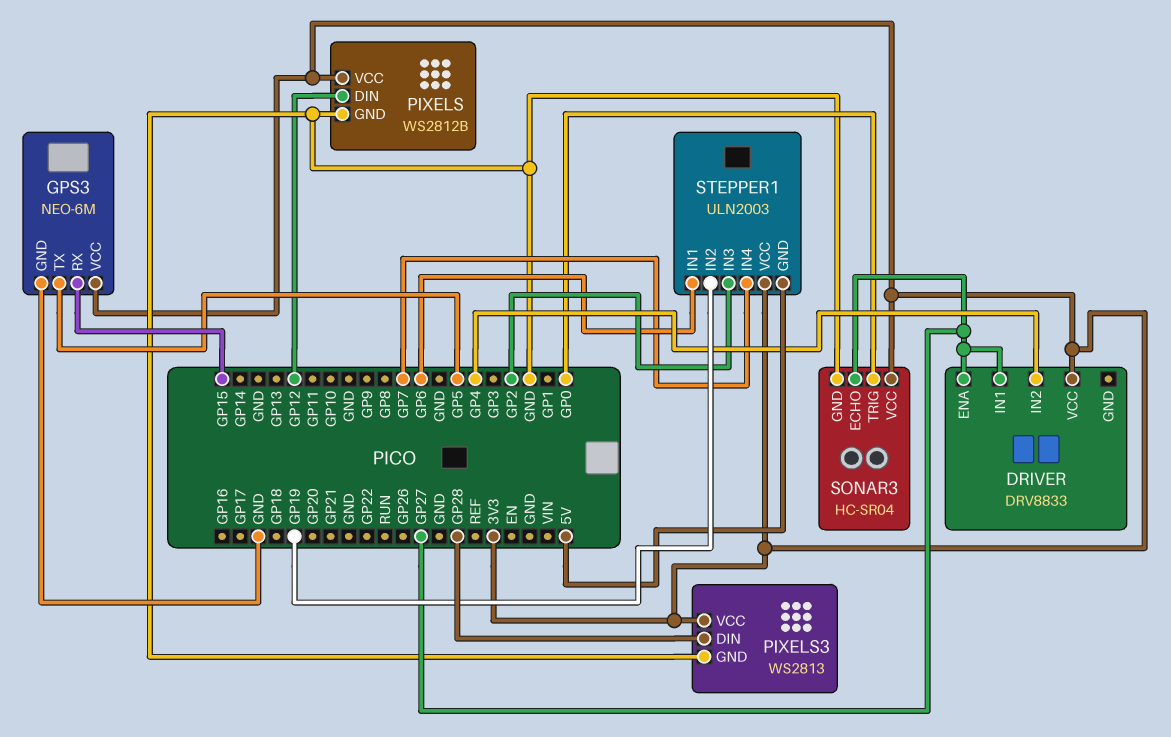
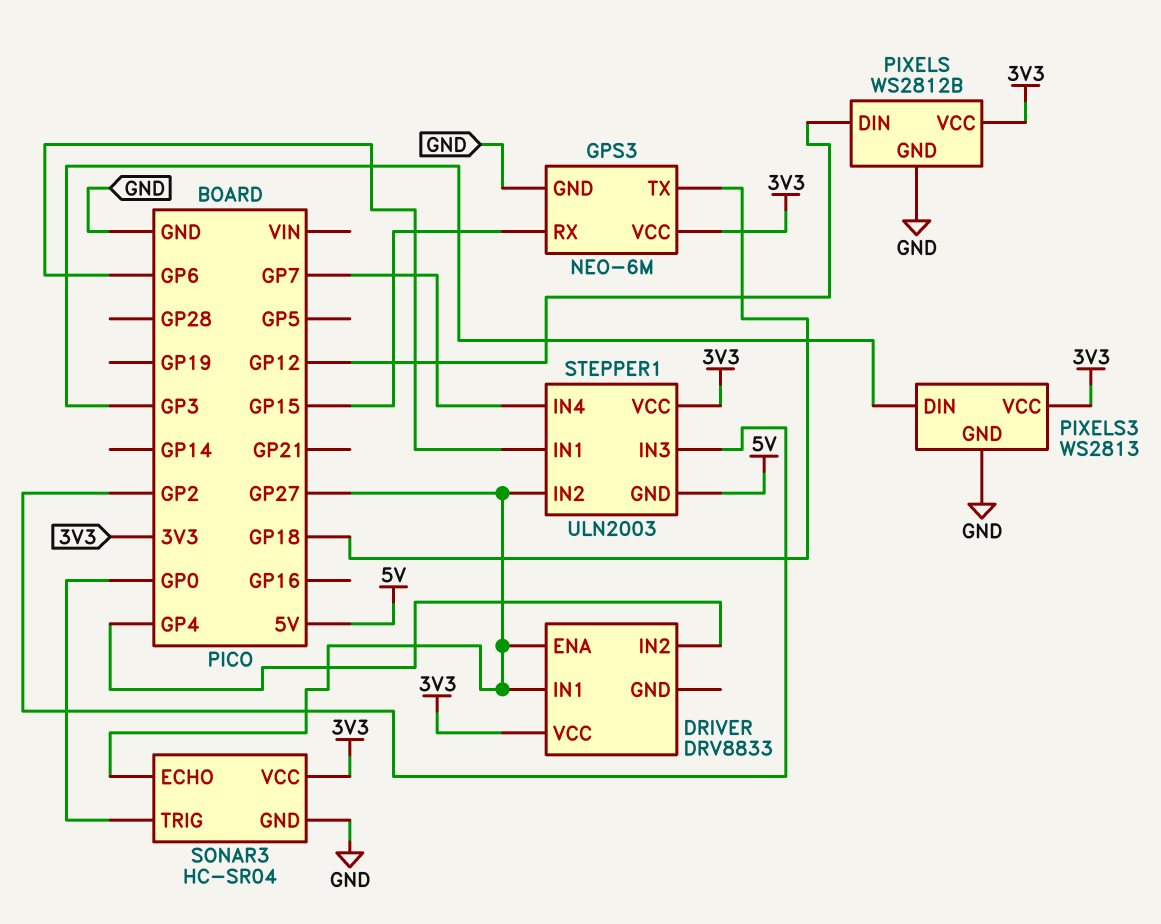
GPS3 pin TX: GP5 -> GP18
PIXELS3 pin DIN: GP28 -> GP3
STEPPER1 pin IN2: GP19 -> GP27

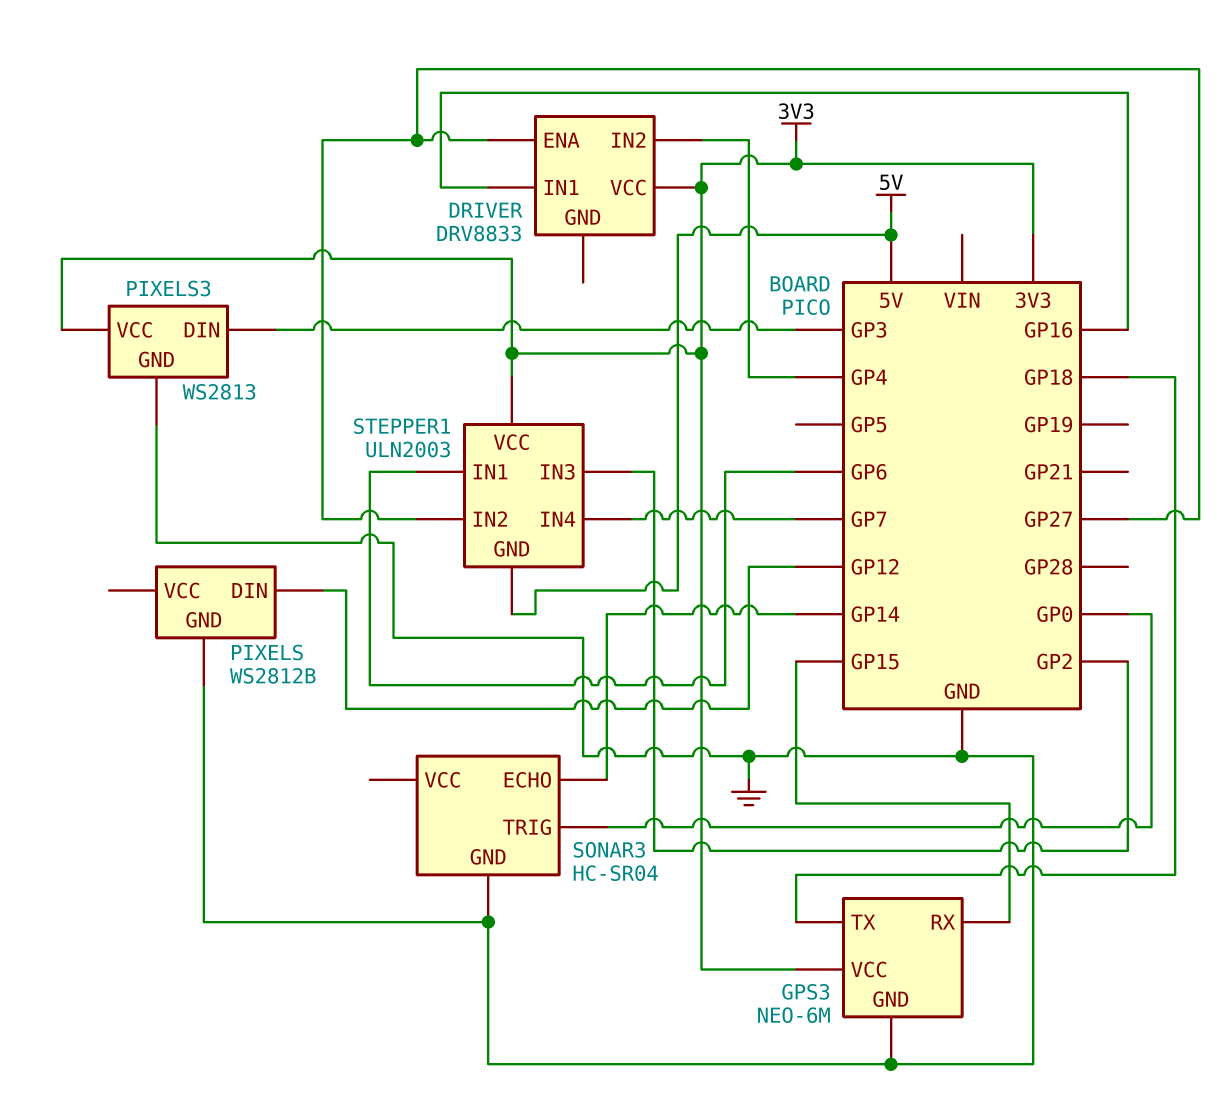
DRIVER pin IN1: GP27 -> GP16
PIXELS pin VCC: 3V3 -> none
SONAR3 pin ECHO: GP27 -> GP14
SONAR3 pin VCC: 3V3 -> none

